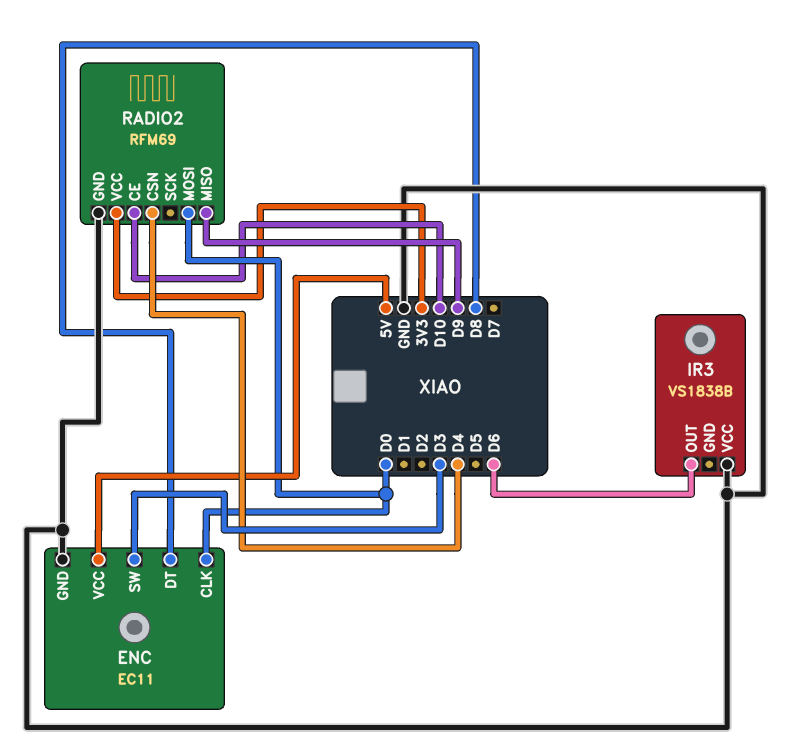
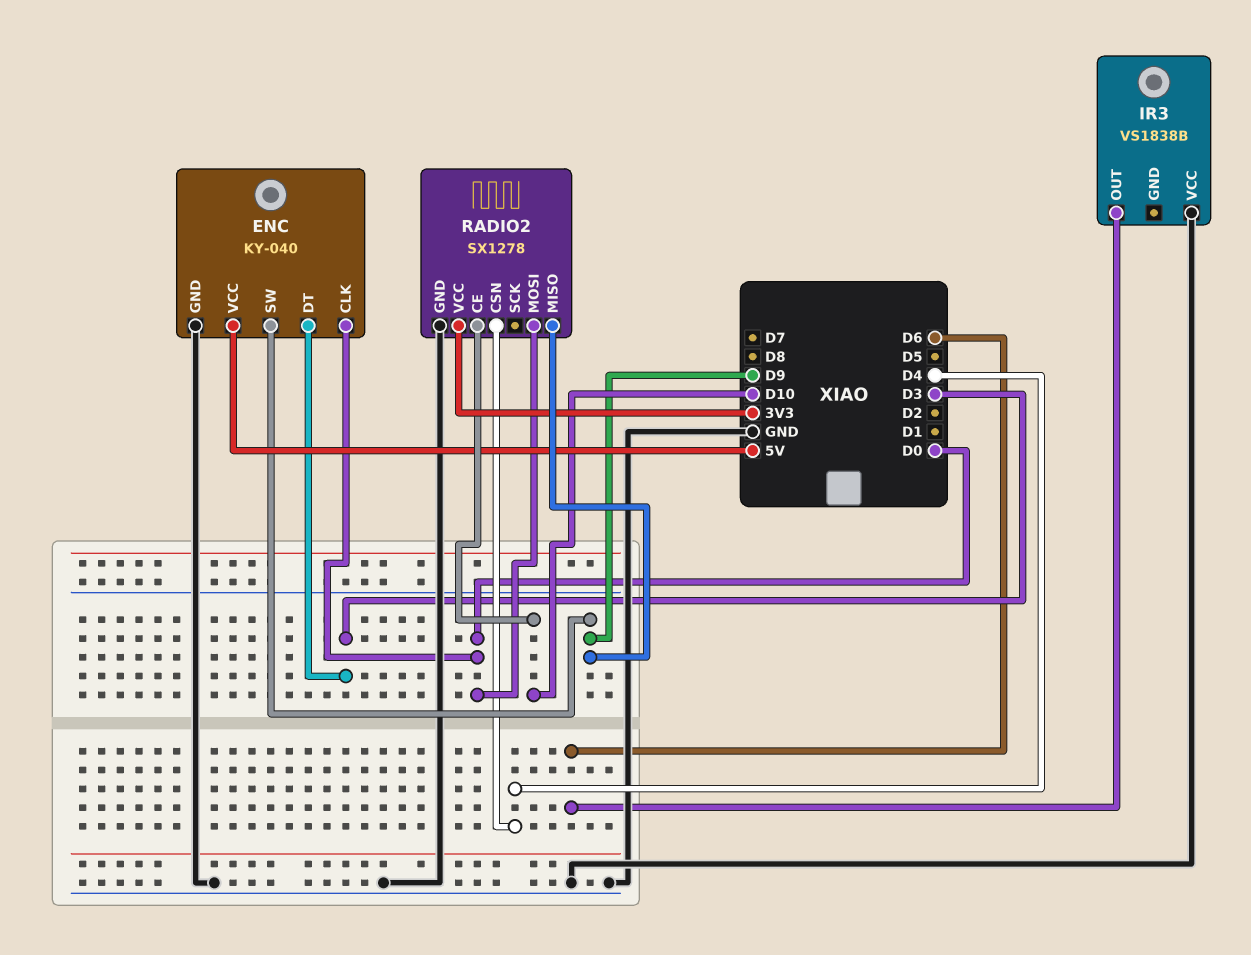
ENC: EC11 -> KY-040
ENC pin DT: D8 -> D3
ENC pin SW: D3 -> D9
RADIO2: RFM69 -> SX1278

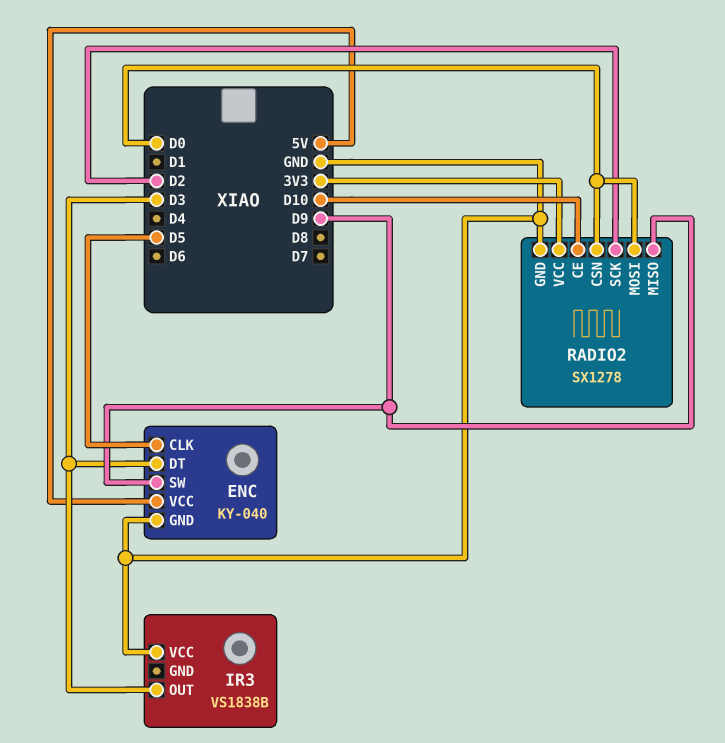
ENC pin CLK: D0 -> D5
IR3 pin OUT: D6 -> D3
RADIO2 pin CSN: D4 -> D0
RADIO2 pin SCK: none -> D2

